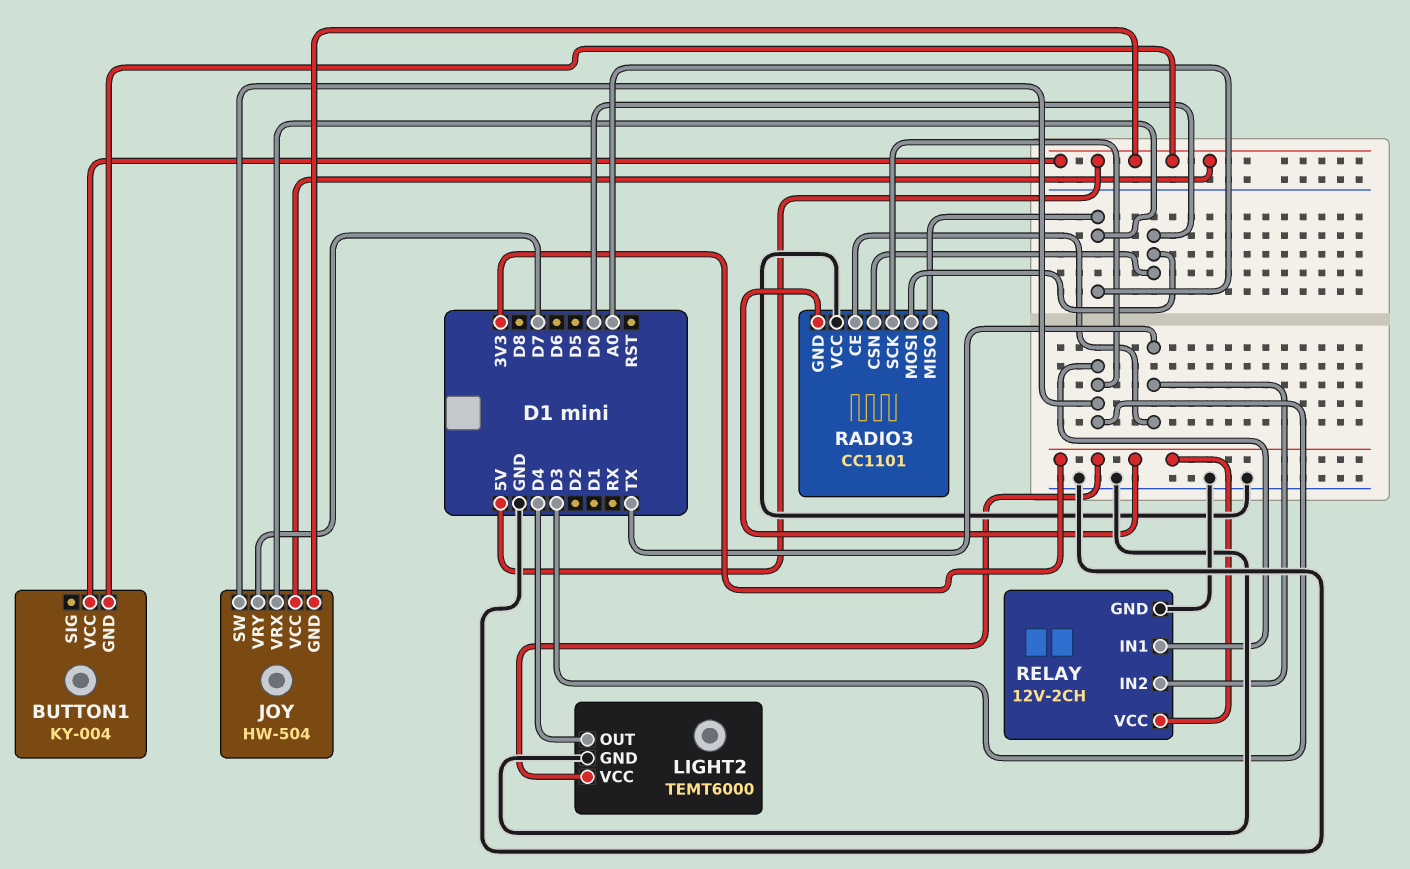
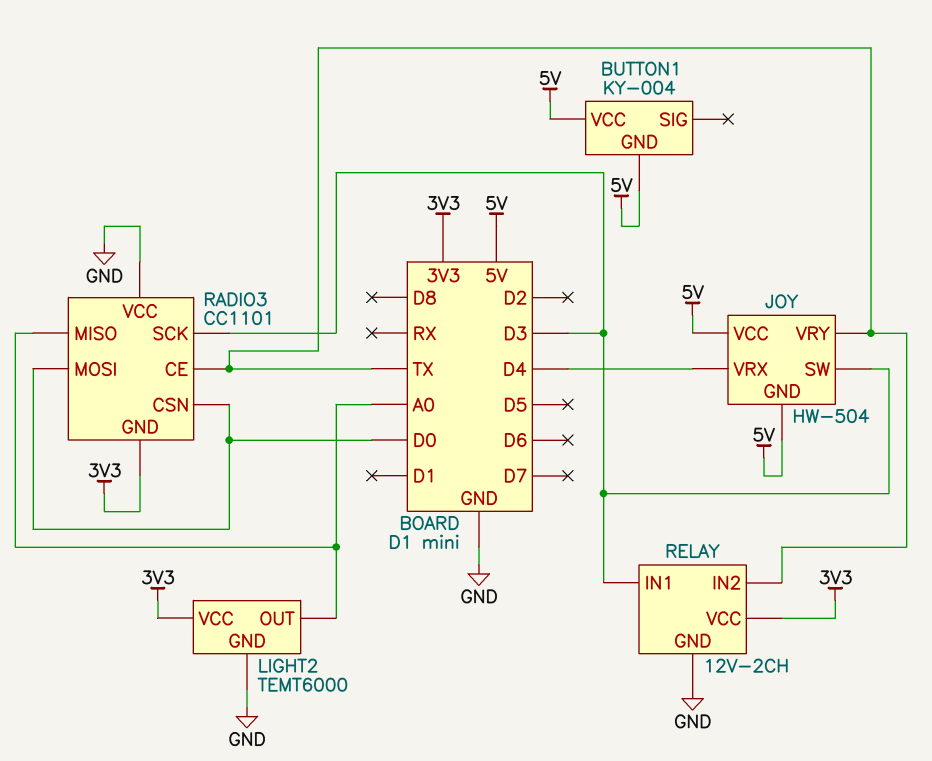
JOY pin VRX: A0 -> D4
JOY pin VRY: D7 -> TX
LIGHT2 pin OUT: D4 -> A0

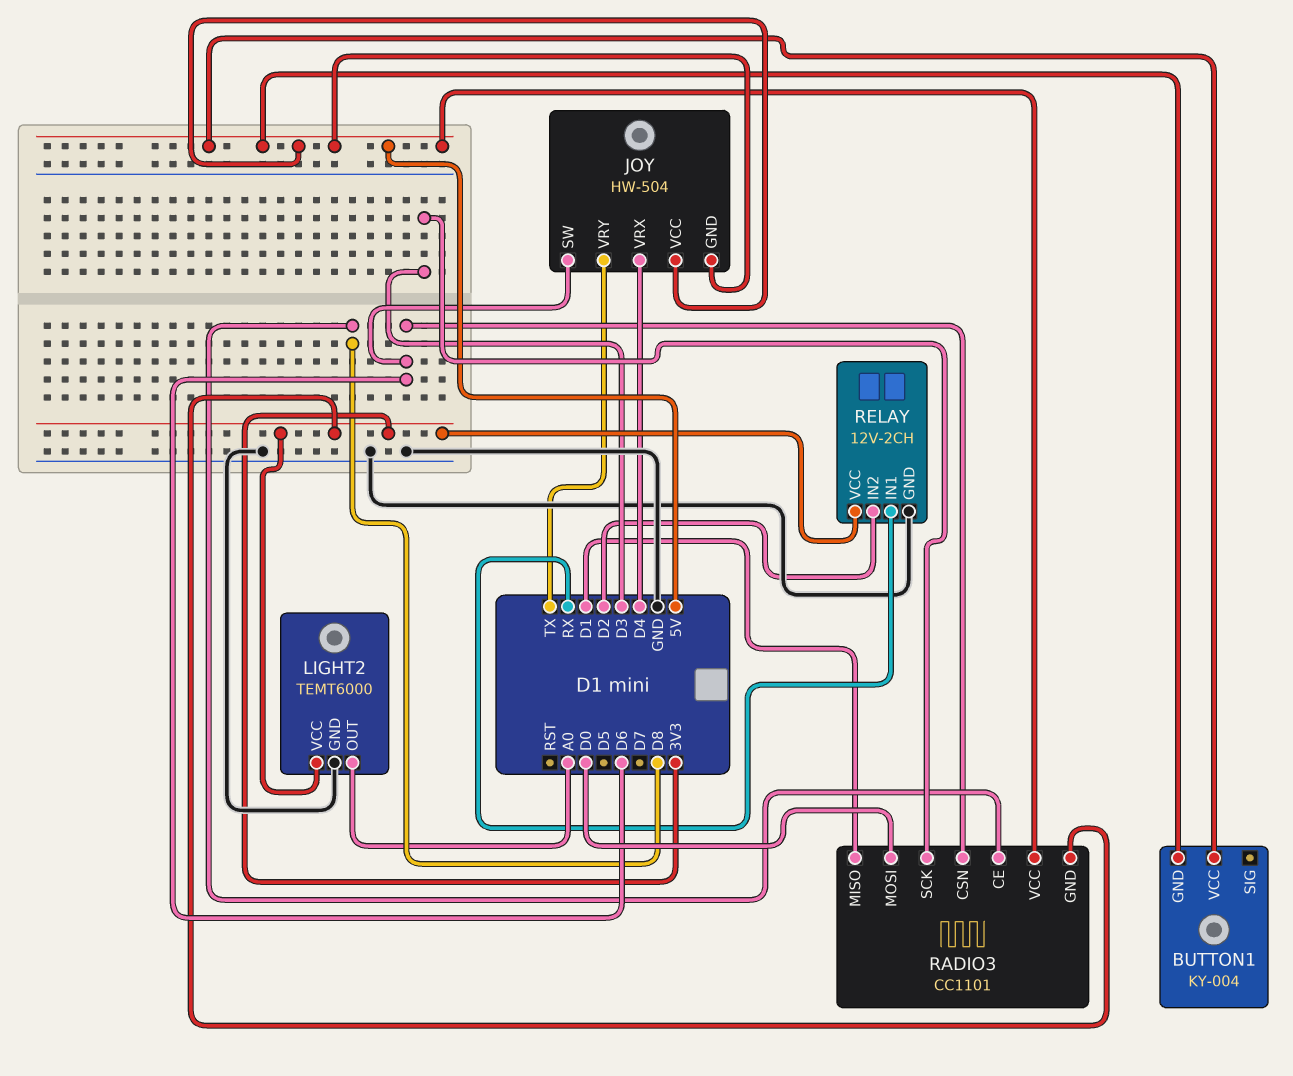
JOY pin SW: D3 -> D6
RADIO3 pin CE: TX -> D8
RADIO3 pin CSN: D0 -> D6
RADIO3 pin MISO: A0 -> D1
RADIO3 pin VCC: GND -> 5V
RELAY pin IN1: D3 -> RX
RELAY pin IN2: TX -> D2

